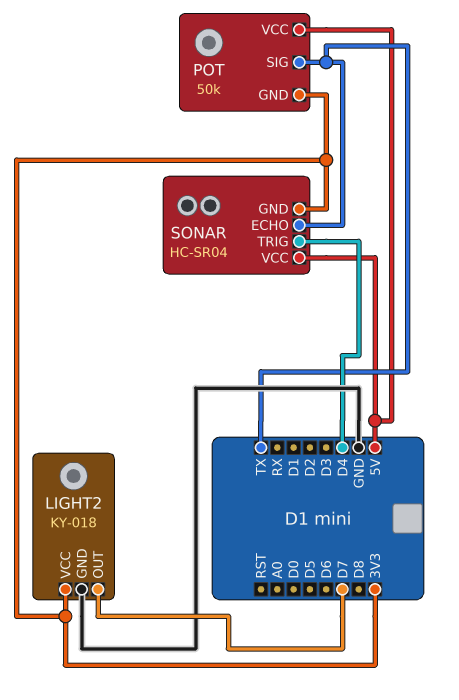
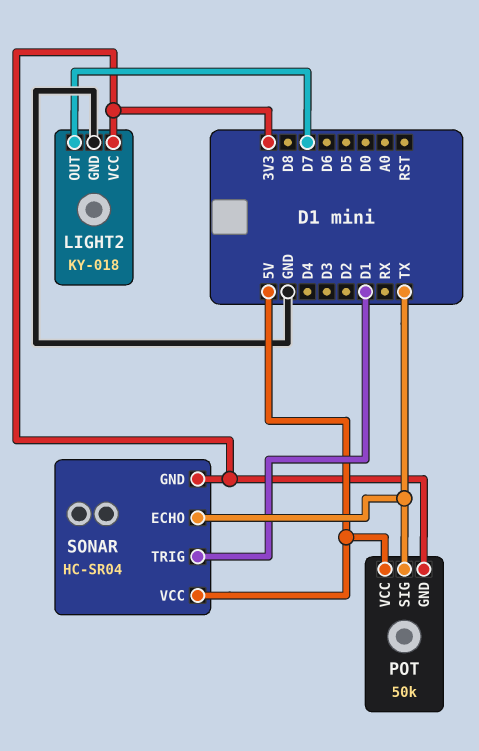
SONAR pin TRIG: D4 -> D1

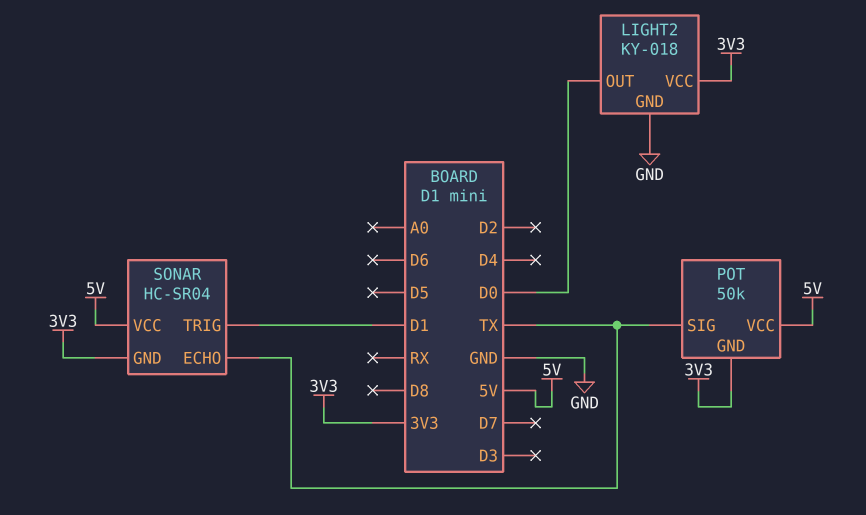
LIGHT2 pin OUT: D7 -> D0

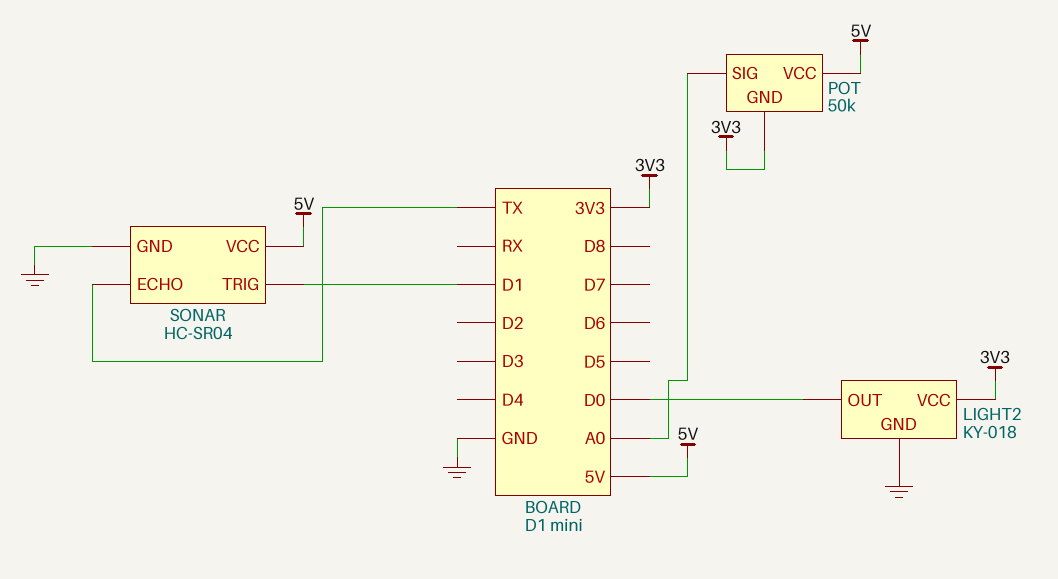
POT pin SIG: TX -> A0
SONAR pin GND: 3V3 -> GND

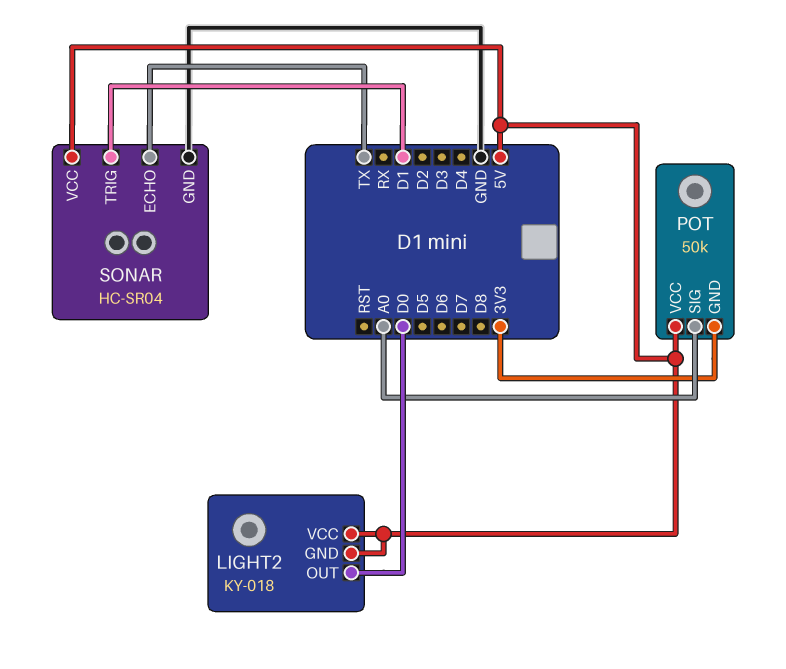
LIGHT2 pin GND: GND -> 5V
LIGHT2 pin VCC: 3V3 -> 5V

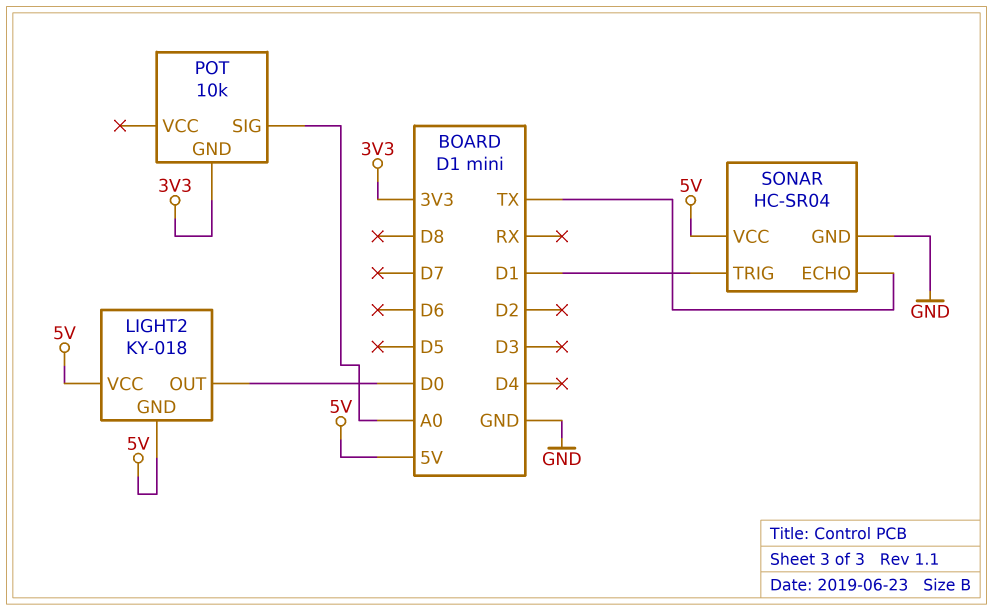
POT: 50k -> 10k
POT pin VCC: 5V -> none

